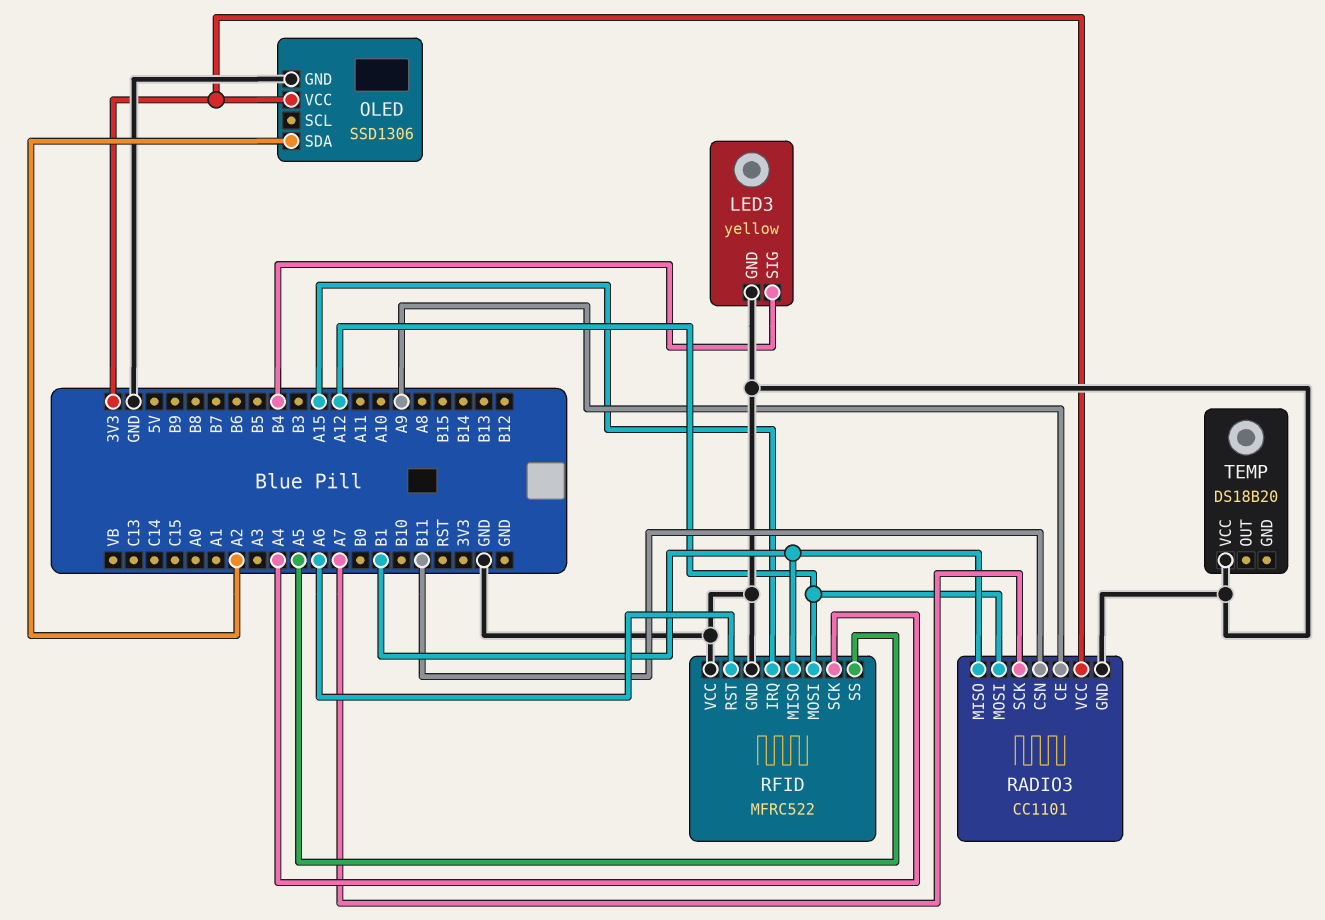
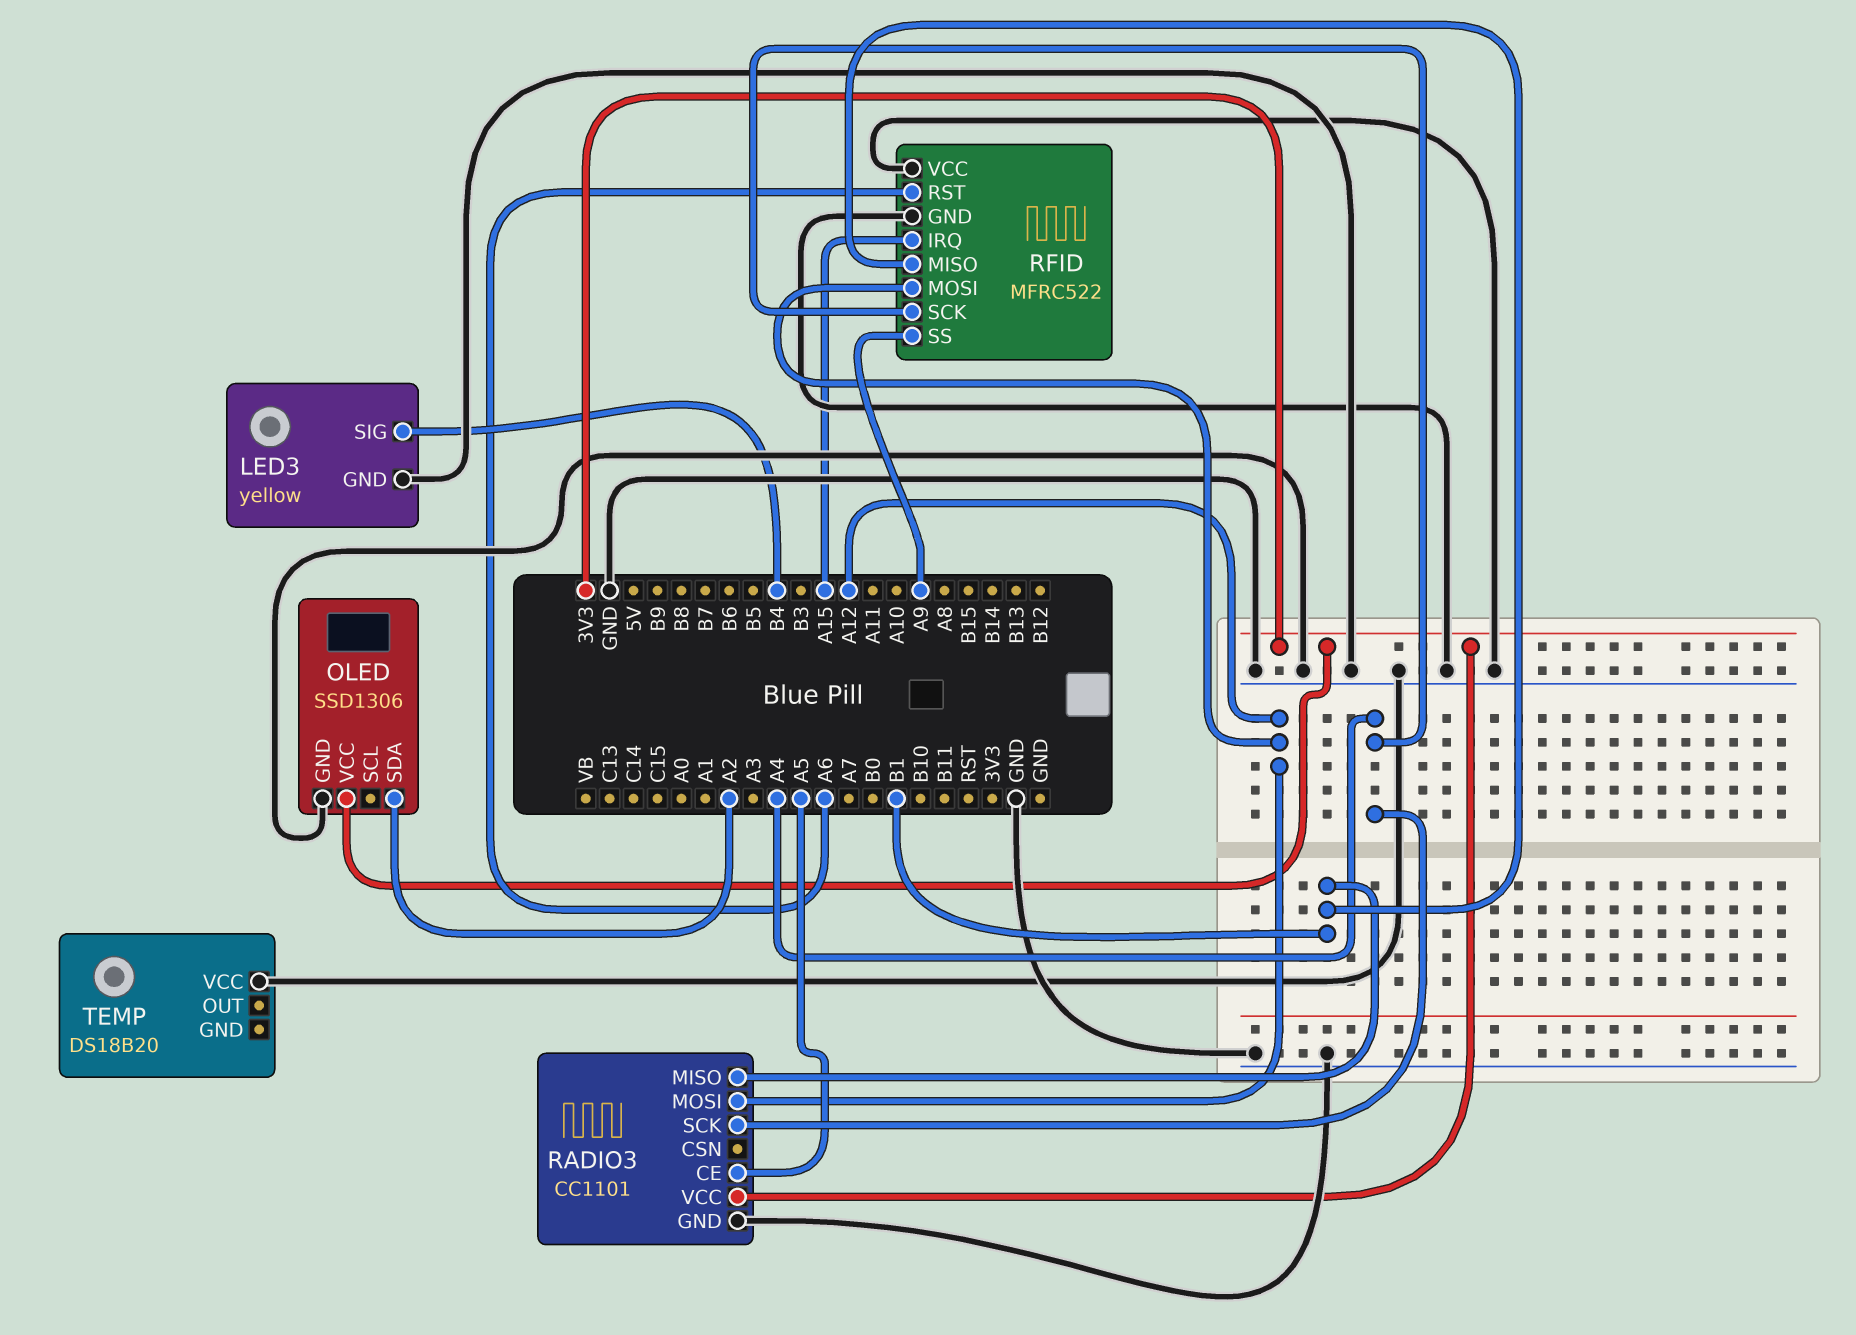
RADIO3 pin CE: A9 -> A5
RADIO3 pin CSN: B11 -> none
RADIO3 pin SCK: A7 -> A4
RFID pin SS: A5 -> A9

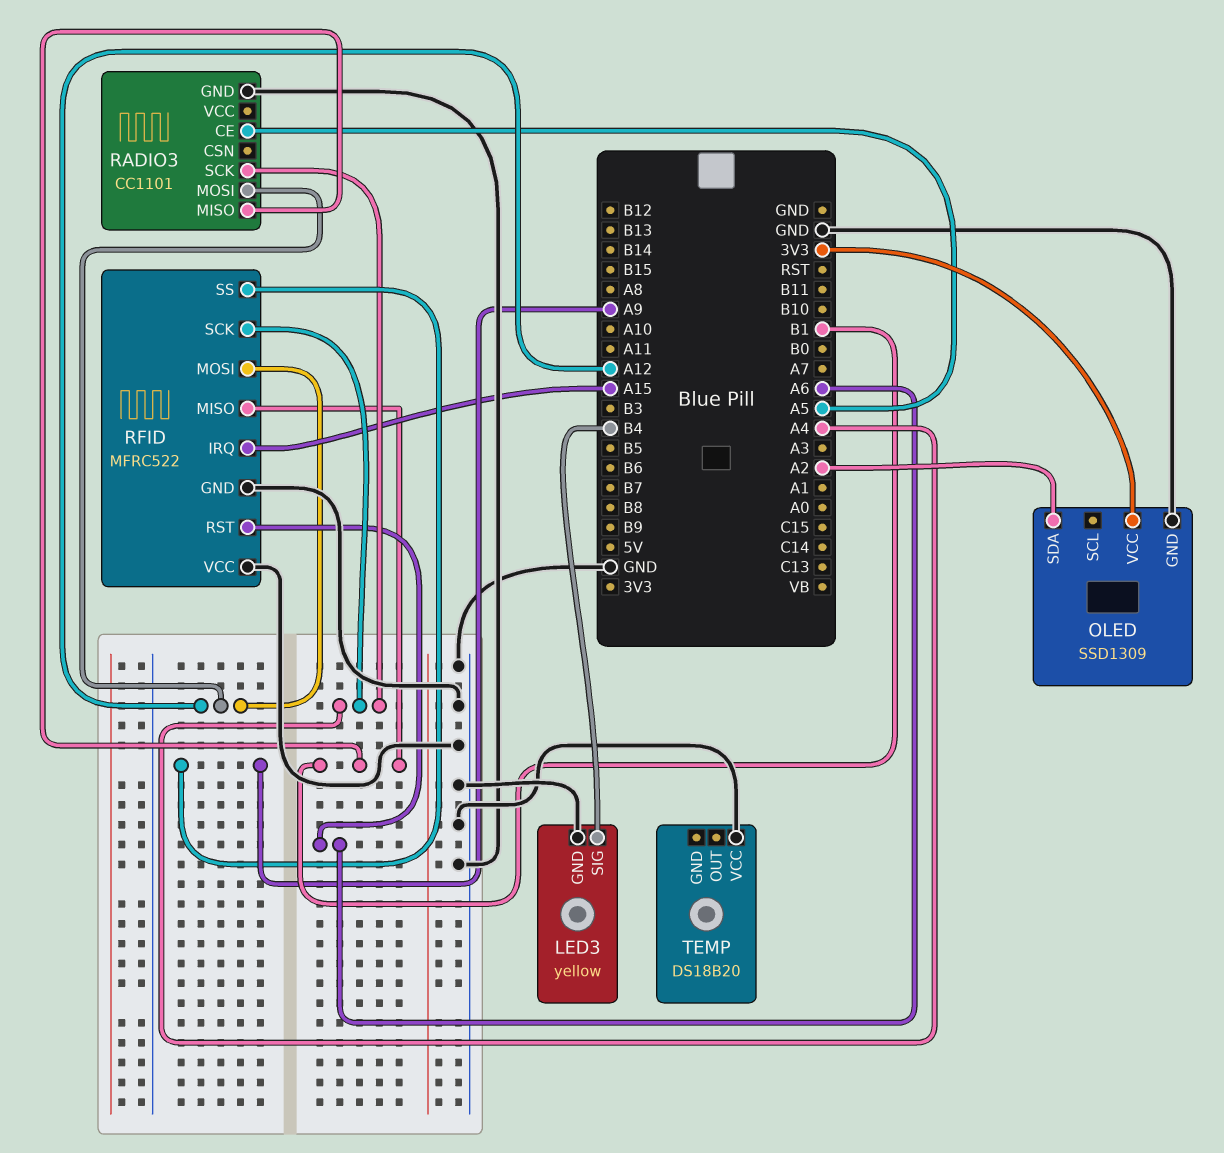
OLED: SSD1306 -> SSD1309
RADIO3 pin VCC: 3V3 -> none

